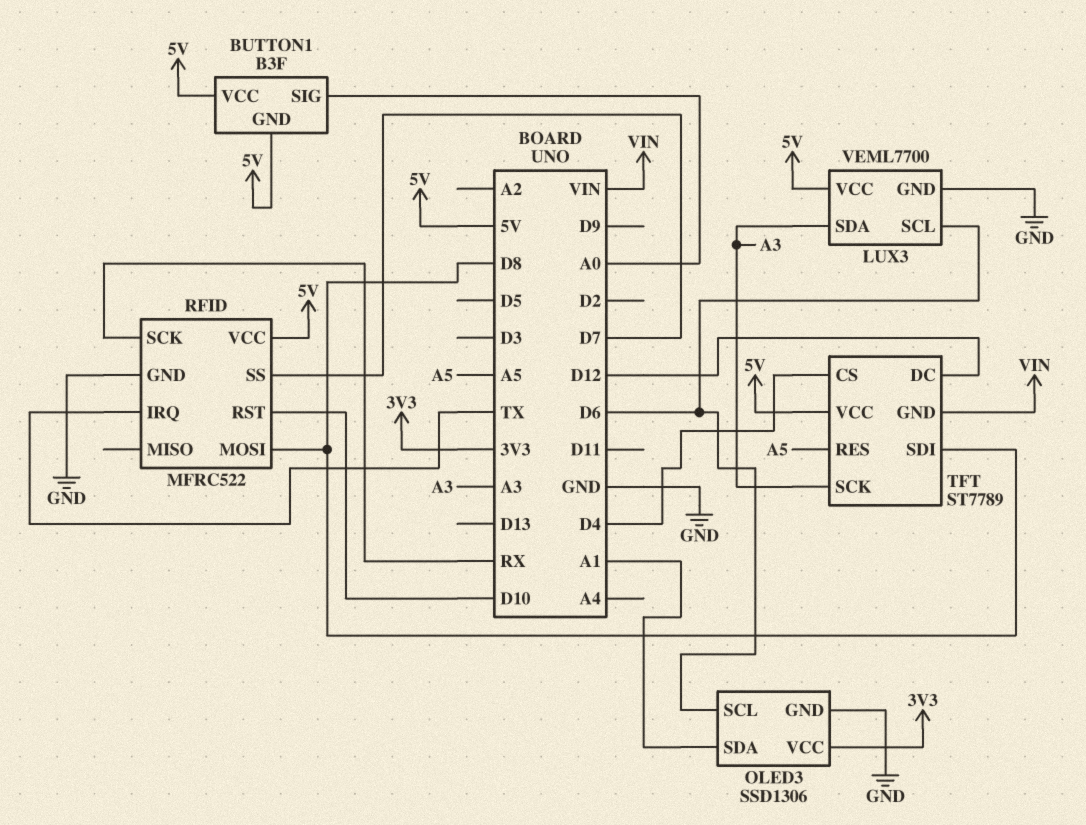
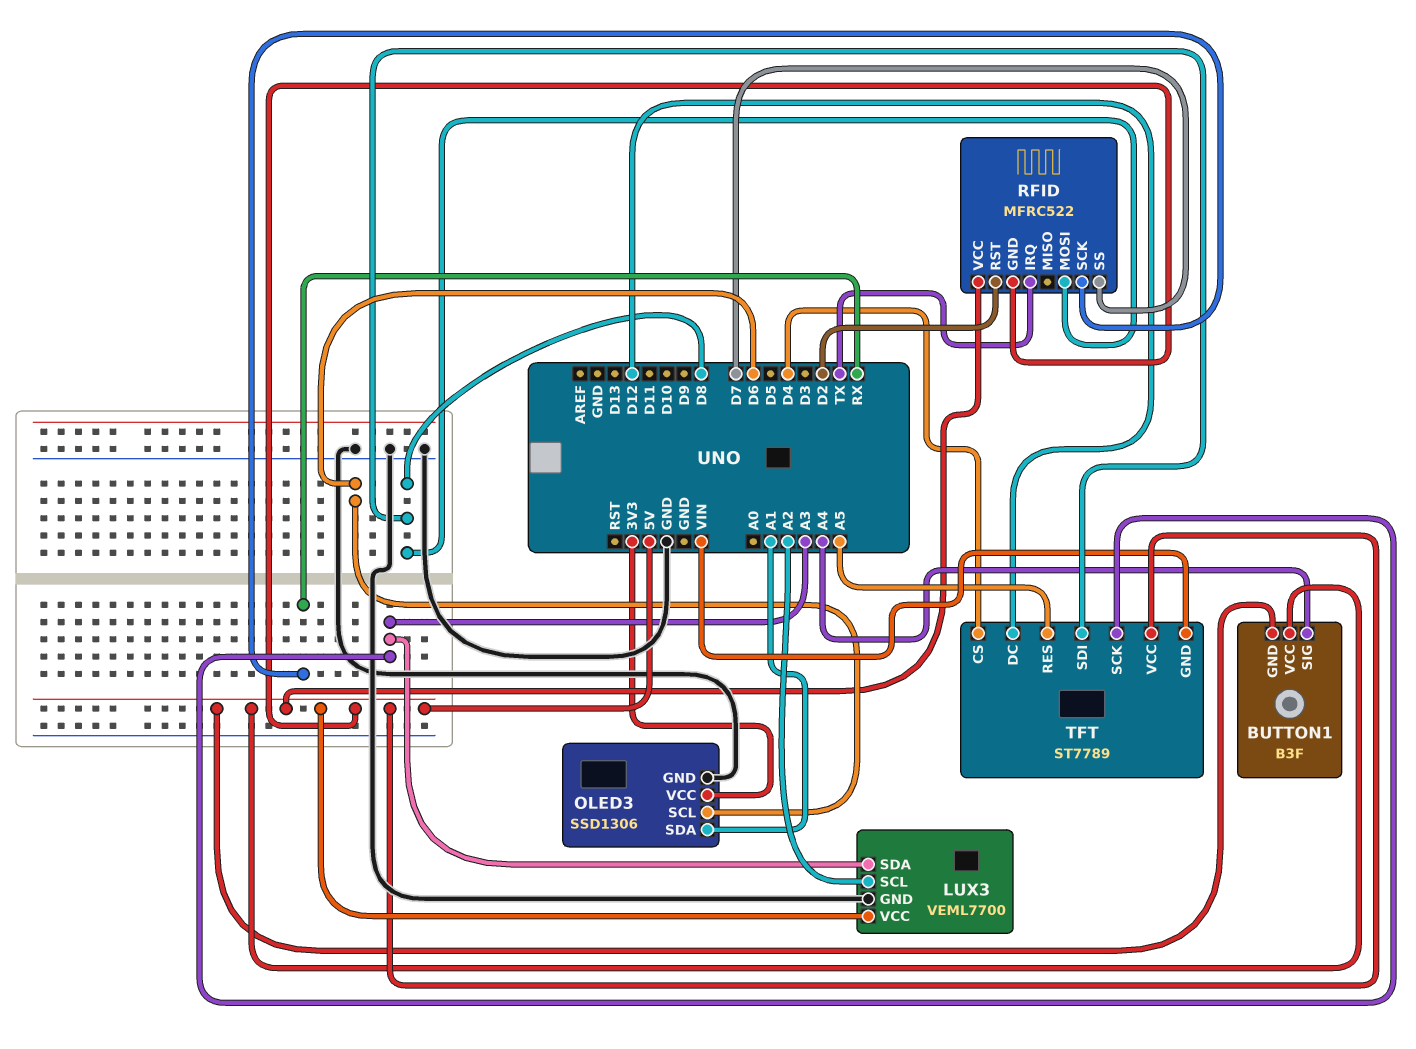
BUTTON1 pin SIG: A0 -> A4
LUX3 pin SCL: D6 -> A2
RFID pin GND: GND -> 5V
RFID pin RST: D10 -> D2

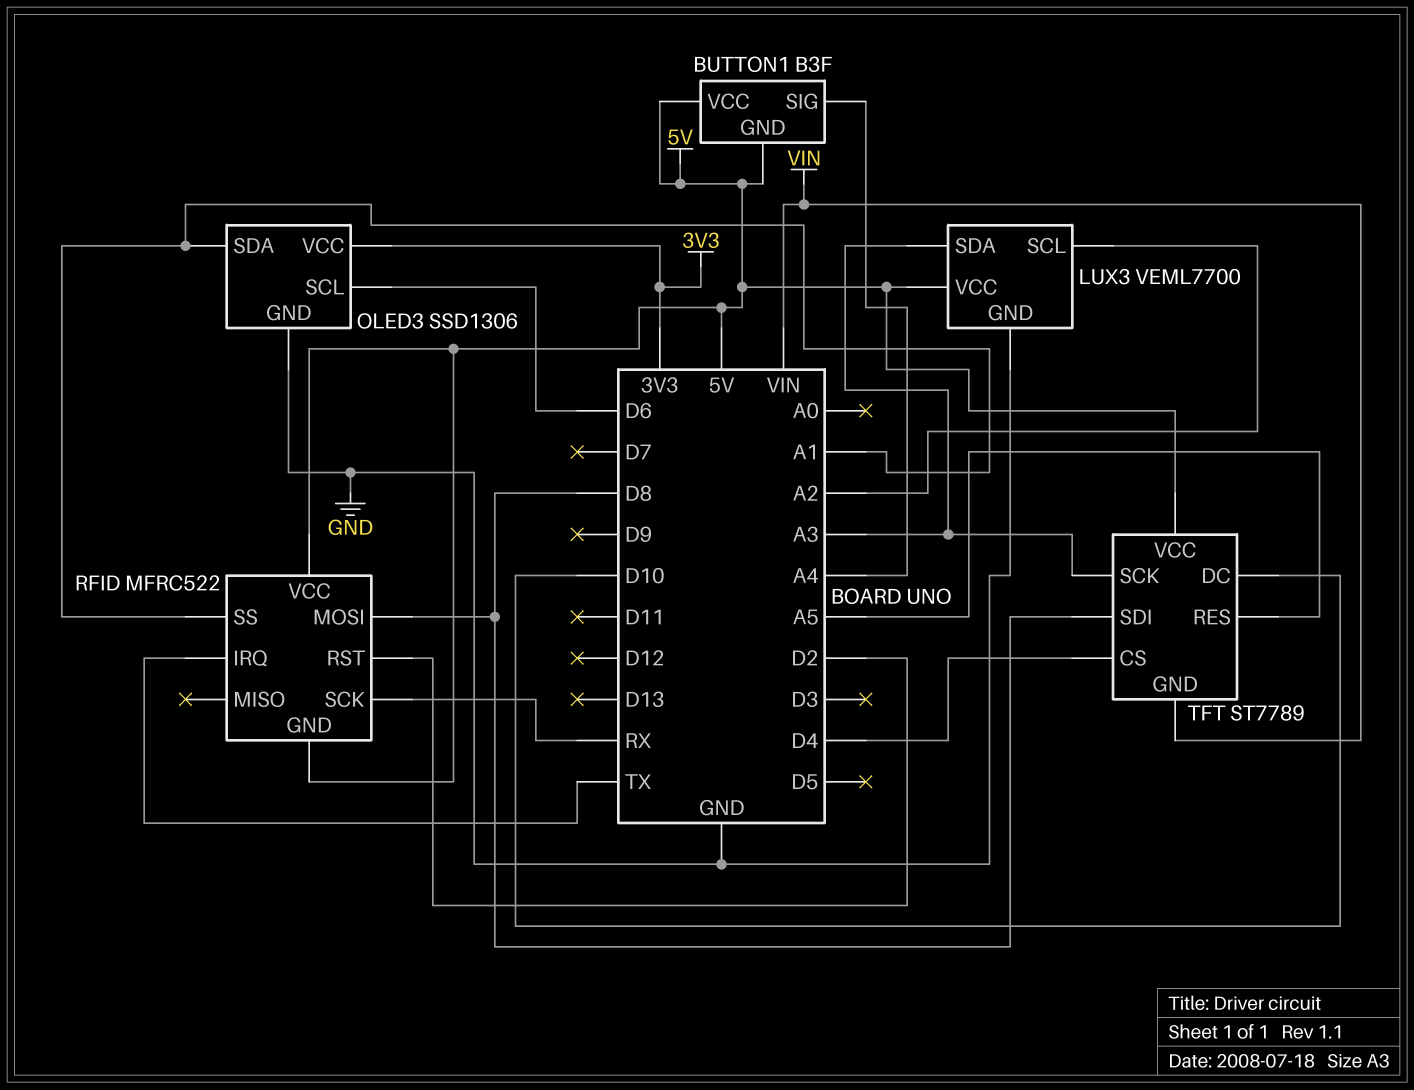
RFID pin SS: D7 -> A1
TFT pin DC: D12 -> D10

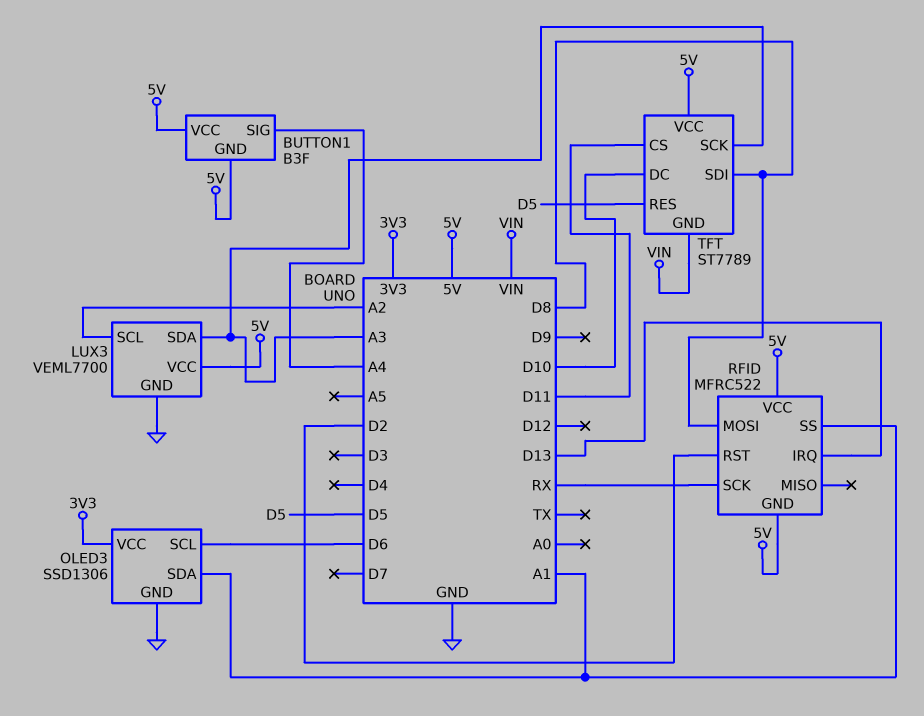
RFID pin IRQ: TX -> D13
TFT pin CS: D4 -> D11
TFT pin RES: A5 -> D5

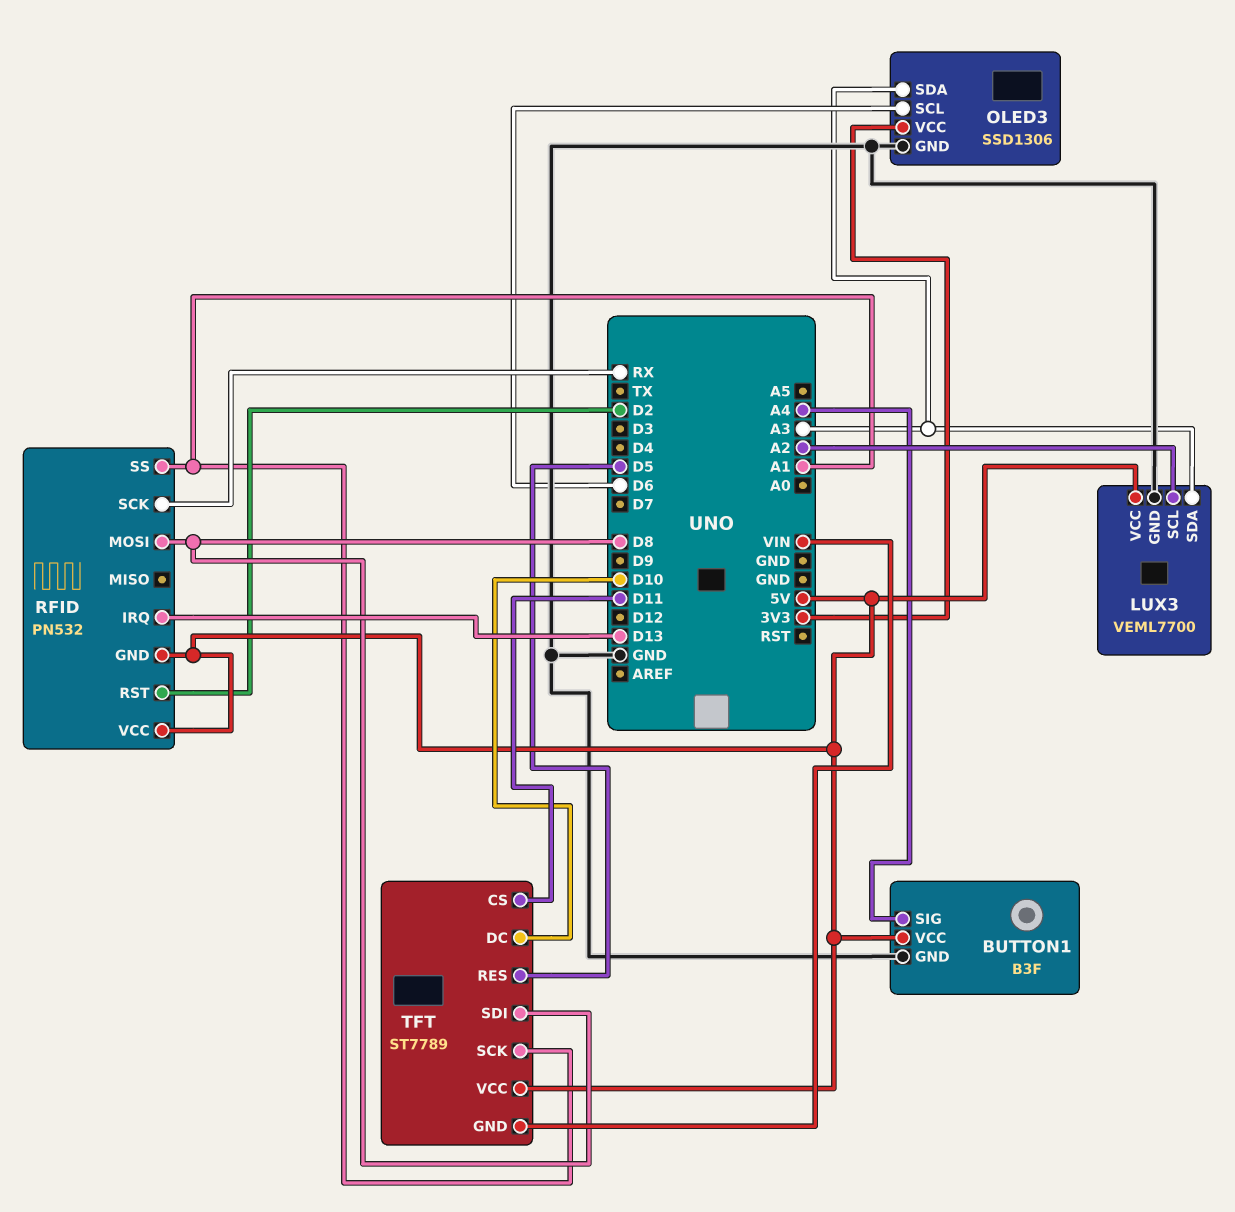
BUTTON1 pin GND: 5V -> GND
OLED3 pin SDA: A1 -> A3
RFID: MFRC522 -> PN532
TFT pin SCK: A3 -> A1

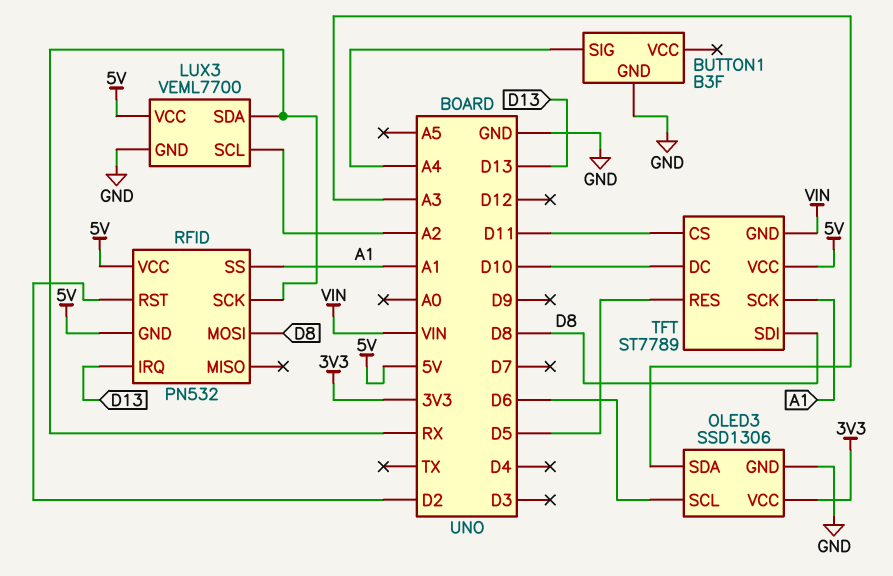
BUTTON1 pin VCC: 5V -> none
LUX3 pin SDA: A3 -> RX

